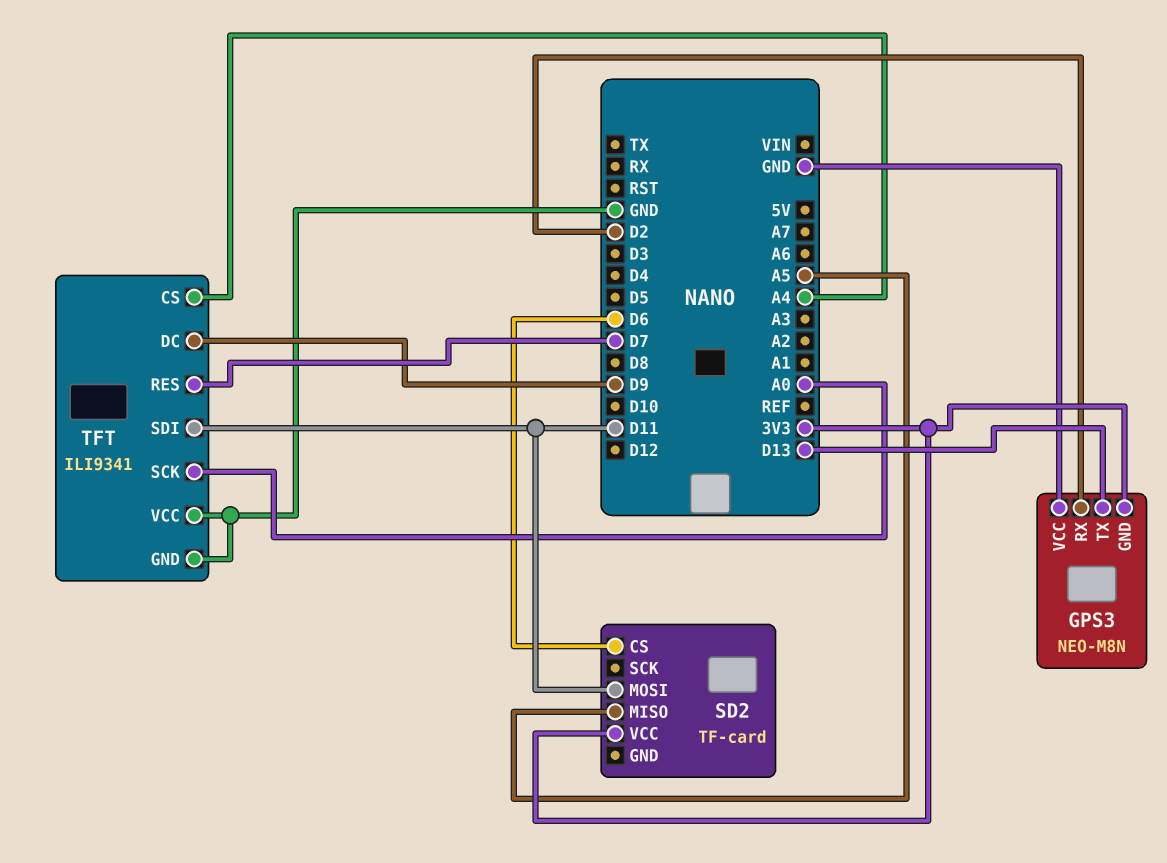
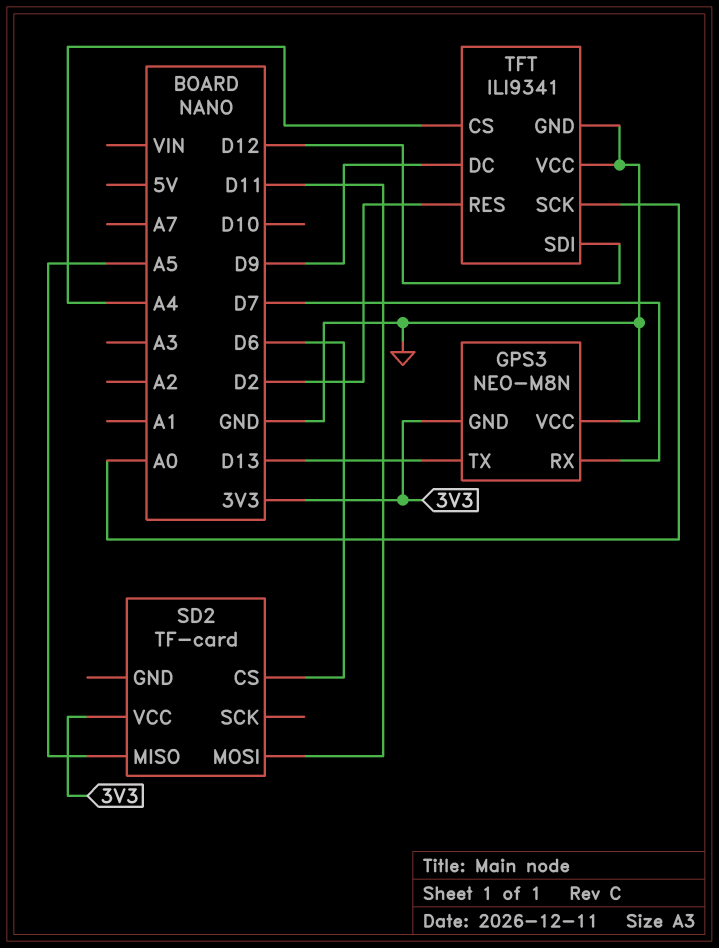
GPS3 pin RX: D2 -> D7
TFT pin RES: D7 -> D2
TFT pin SDI: D11 -> D12

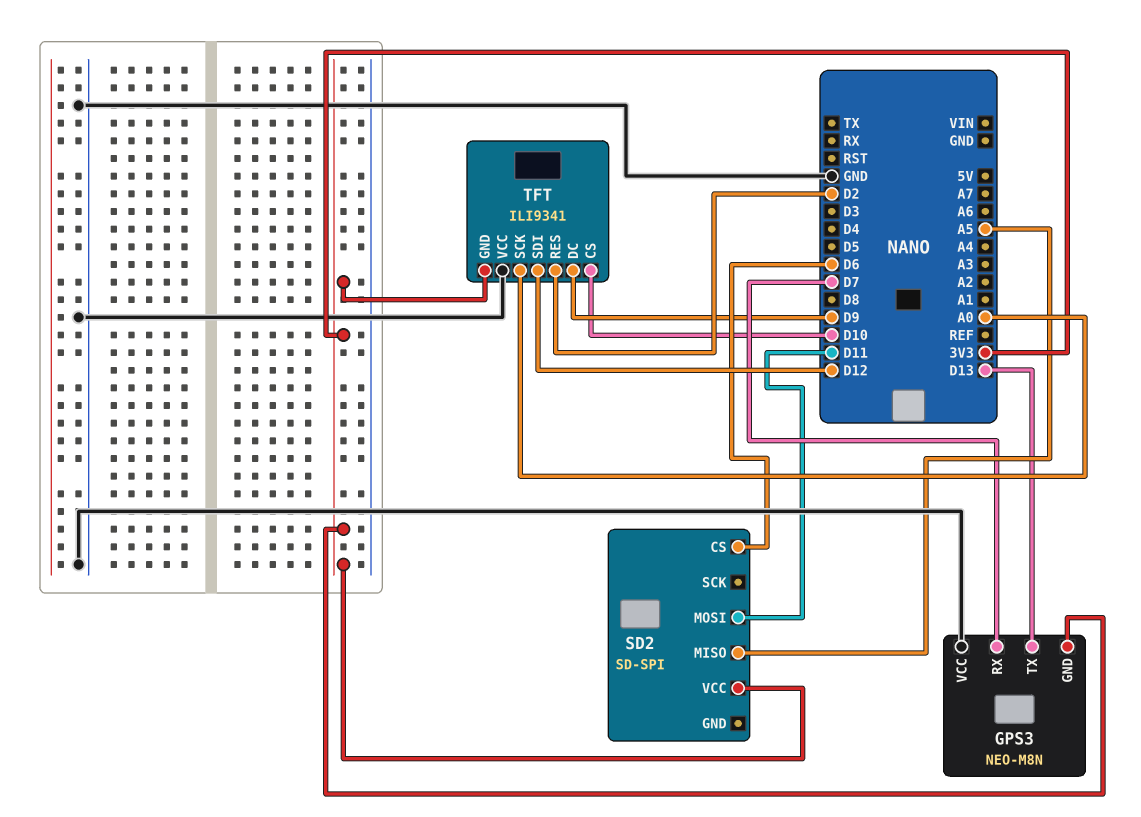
SD2: TF-card -> SD-SPI
TFT pin CS: A4 -> D10
TFT pin GND: GND -> 3V3

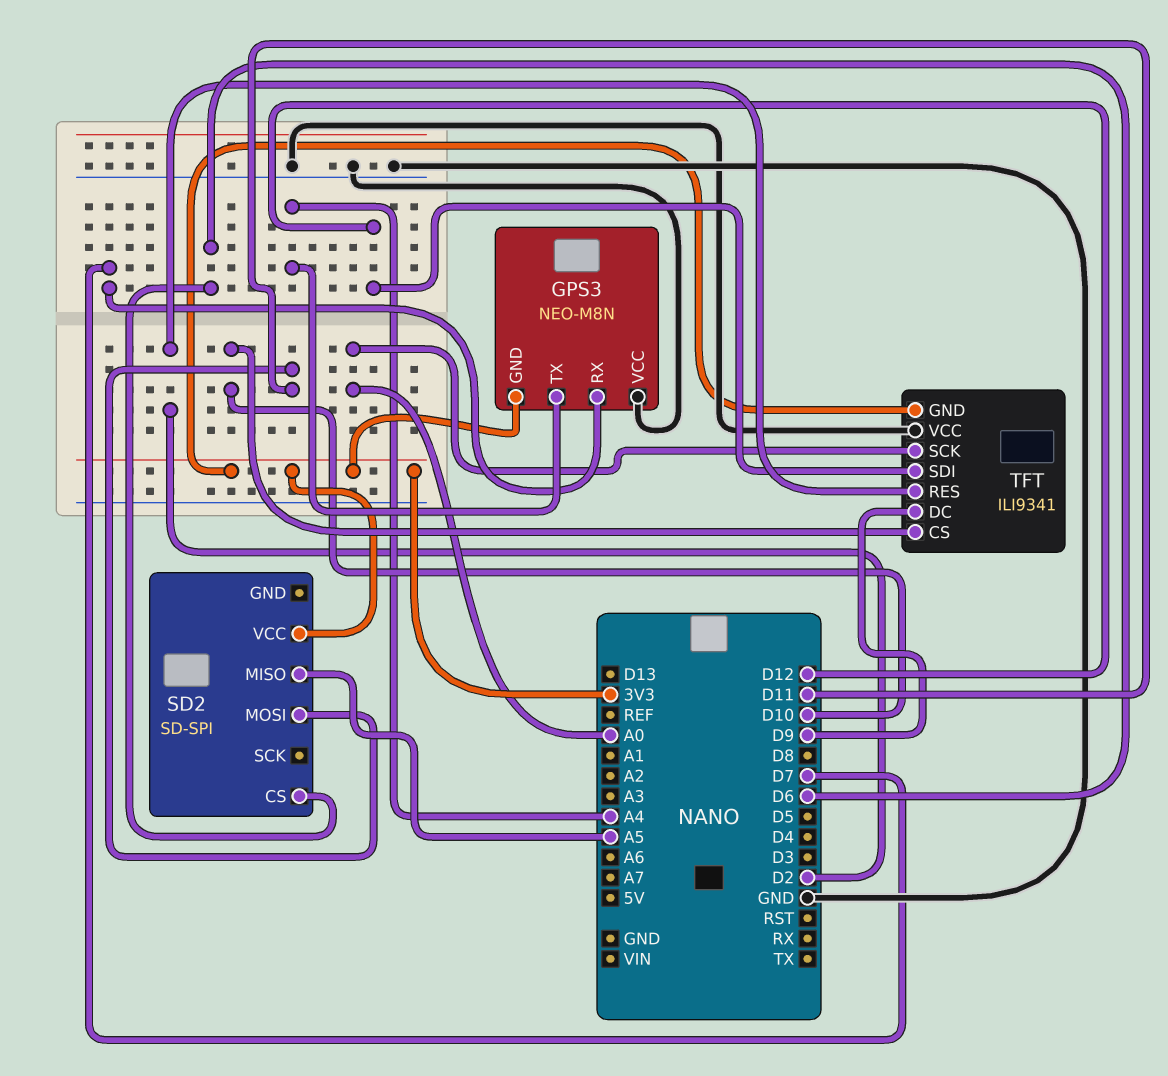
GPS3 pin TX: D13 -> A4

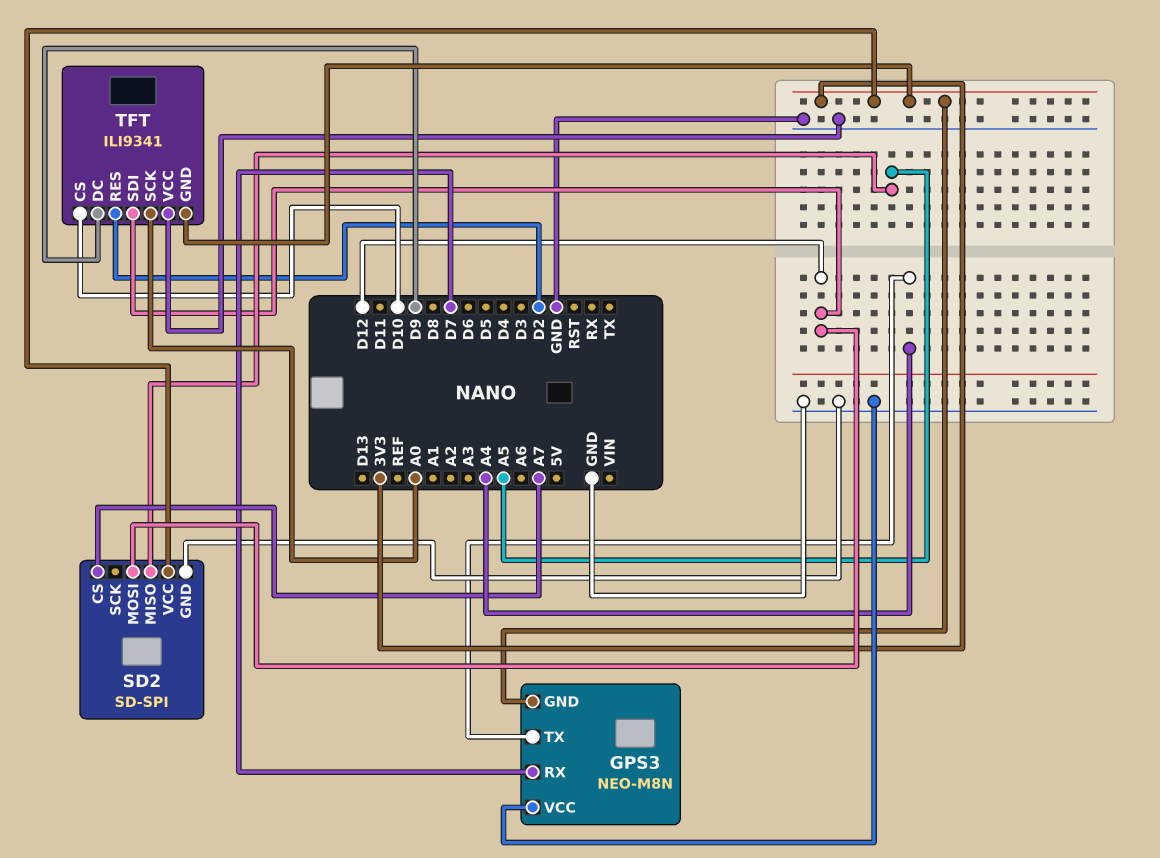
SD2 pin CS: D6 -> A7
SD2 pin GND: none -> GND
SD2 pin MOSI: D11 -> D12

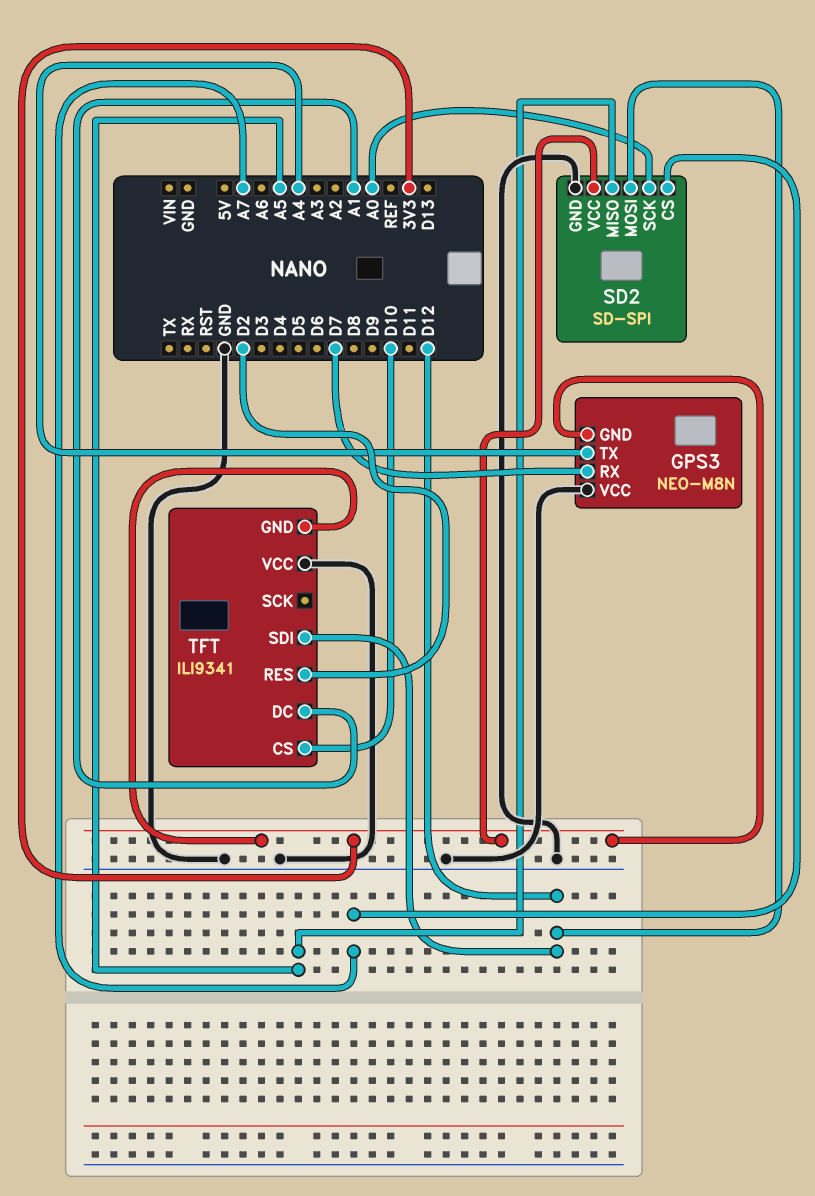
SD2 pin SCK: none -> A0
TFT pin DC: D9 -> A1
TFT pin SCK: A0 -> none

